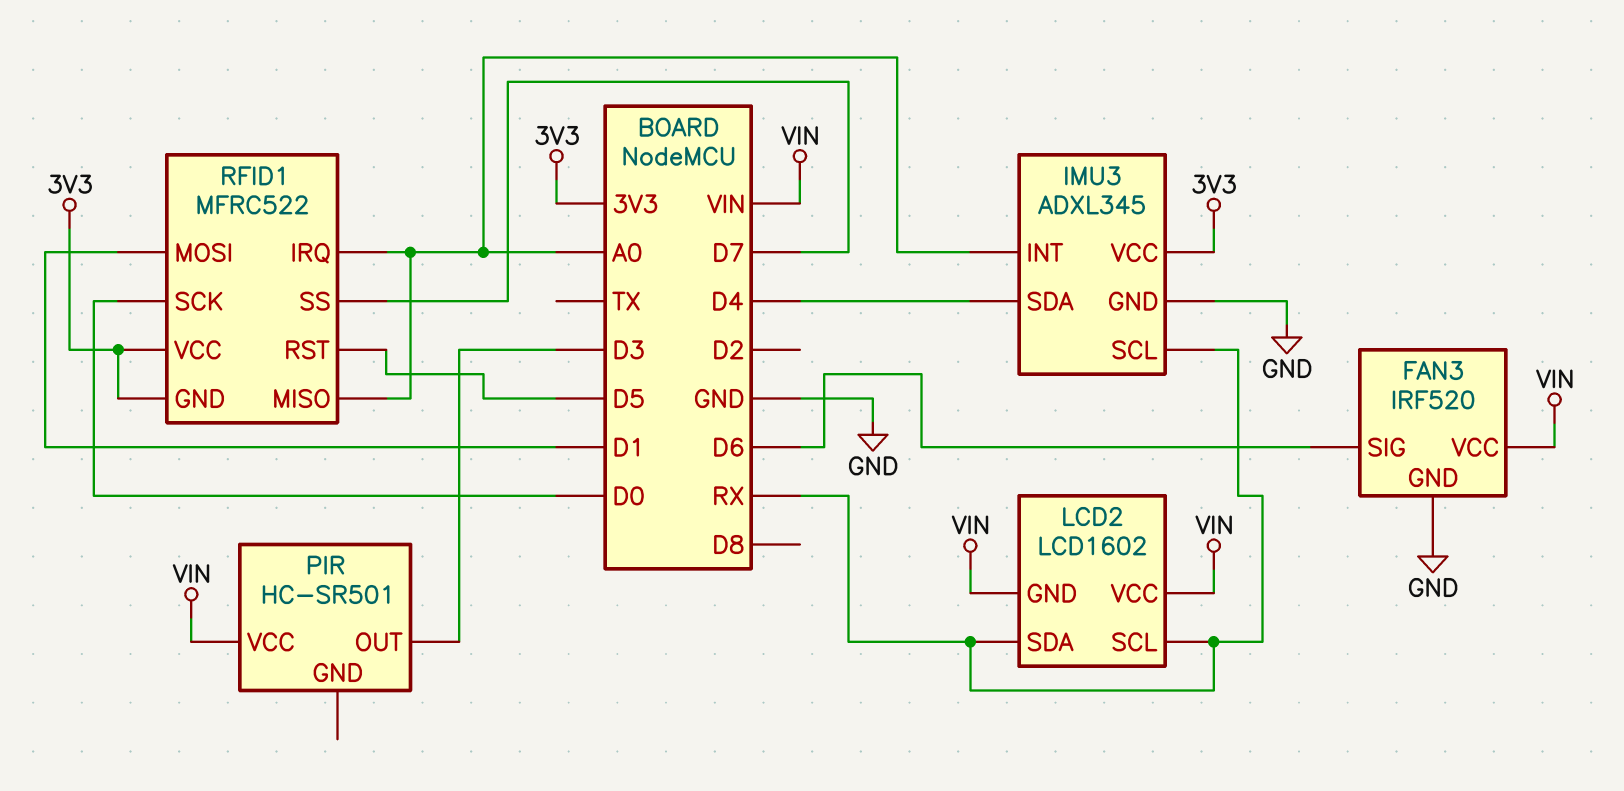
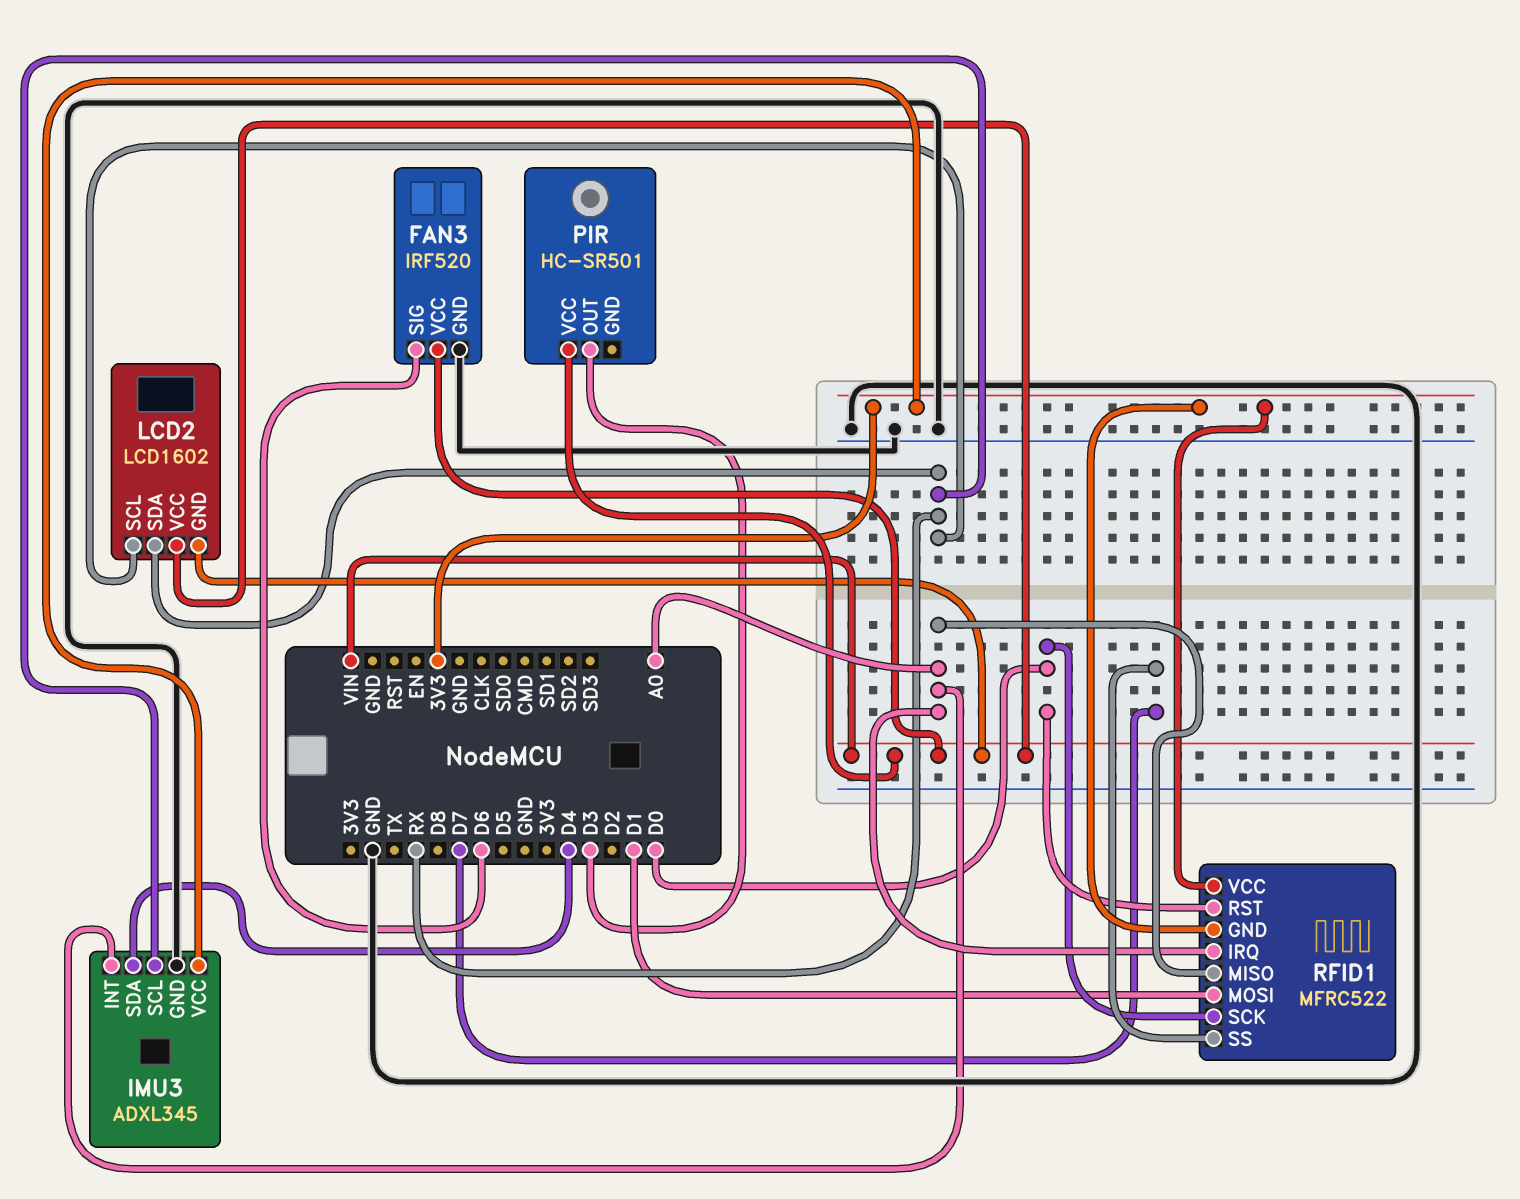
RFID1 pin RST: D5 -> D0

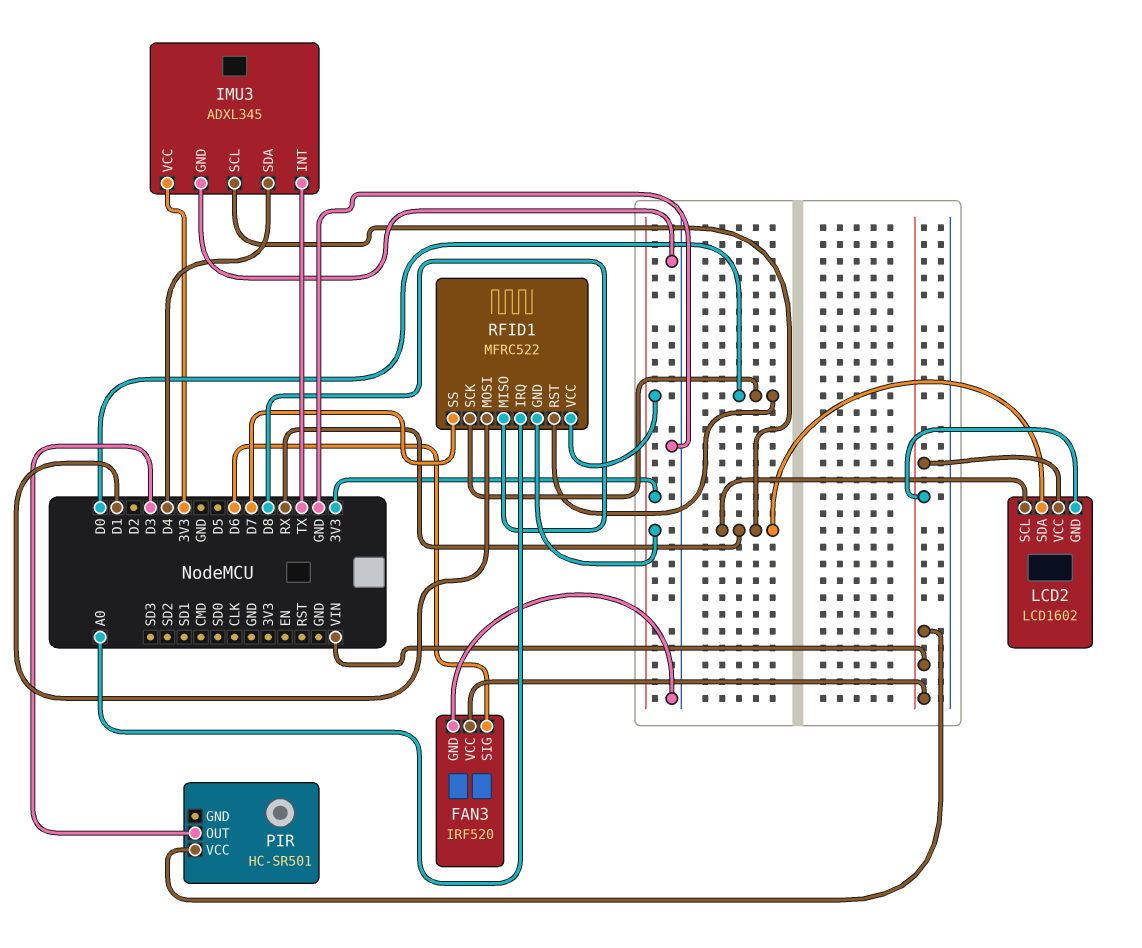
IMU3 pin INT: A0 -> TX
RFID1 pin MISO: A0 -> D8

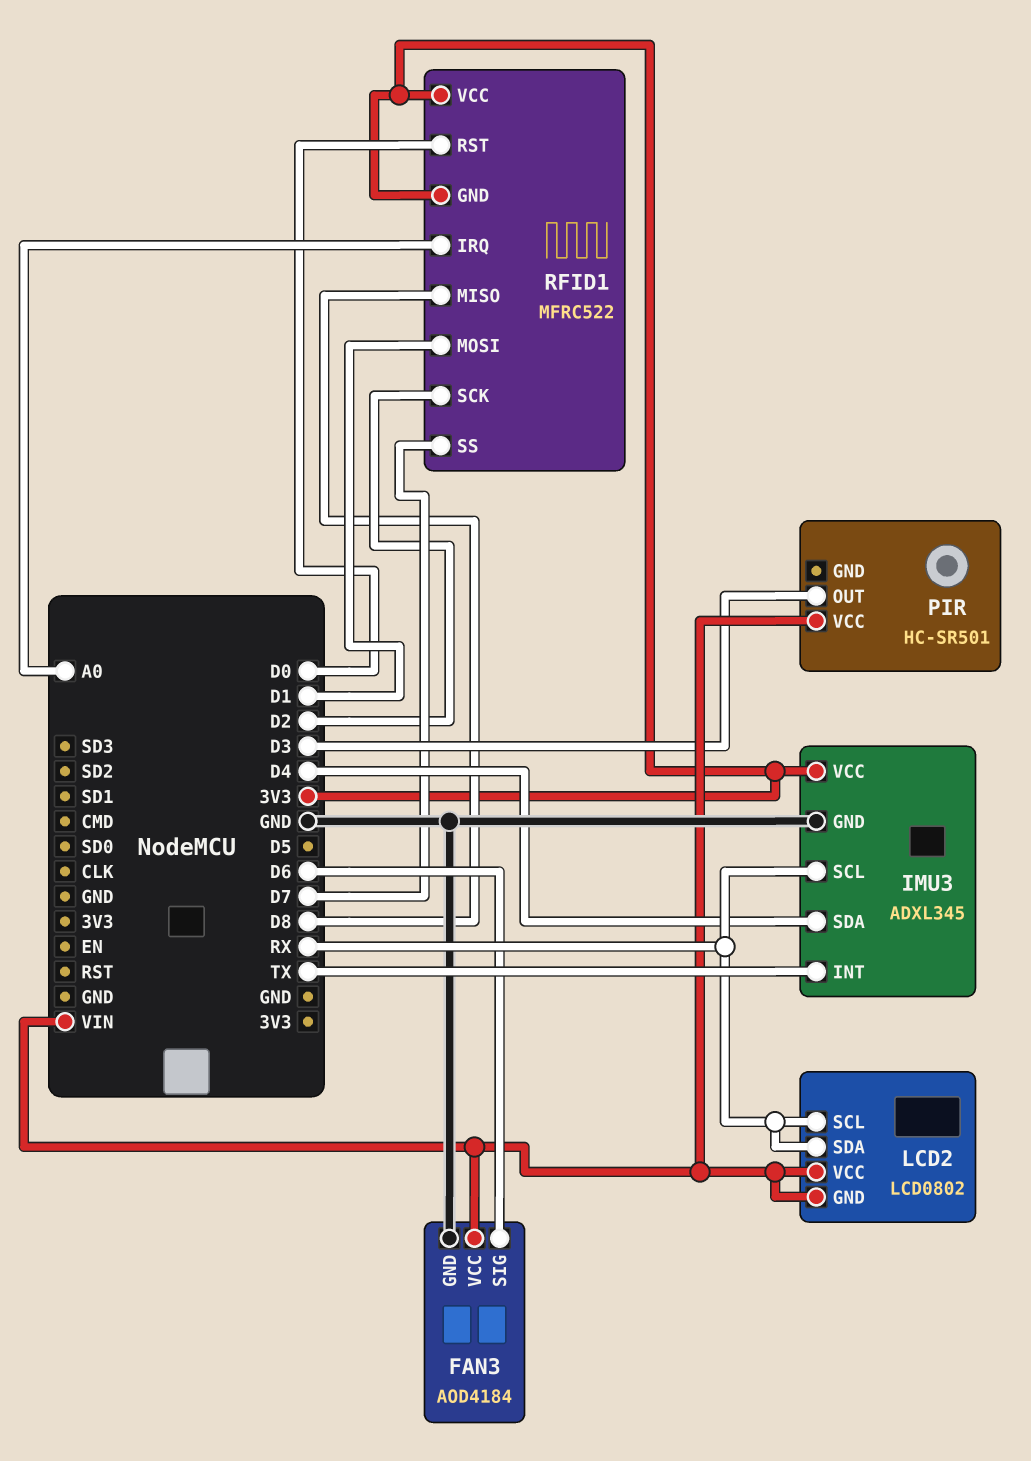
FAN3: IRF520 -> AOD4184
LCD2: LCD1602 -> LCD0802
RFID1 pin SCK: D0 -> D2

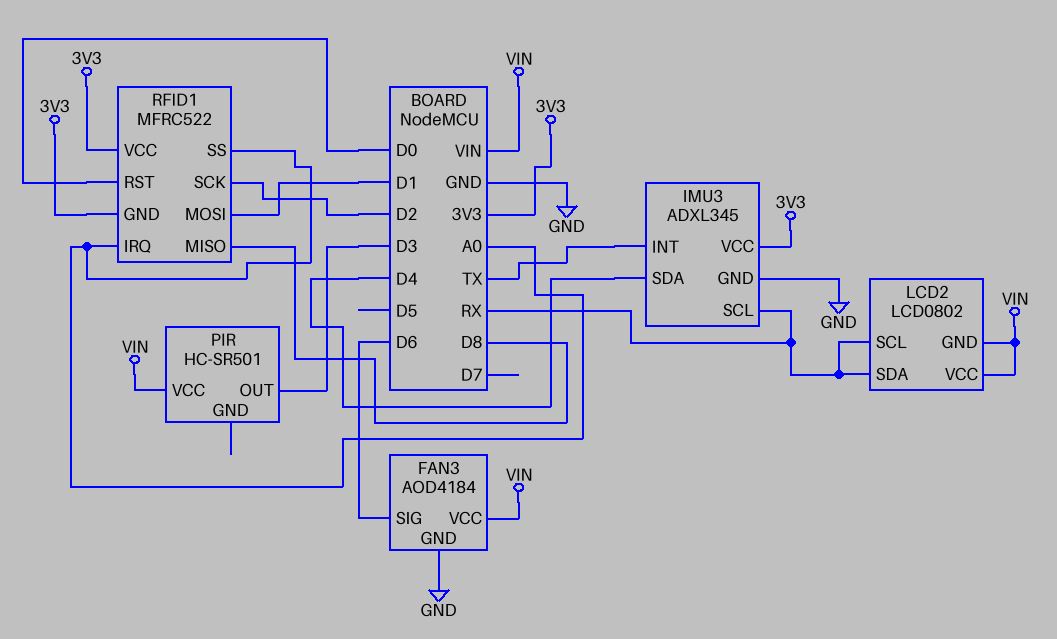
RFID1 pin SS: D7 -> A0

